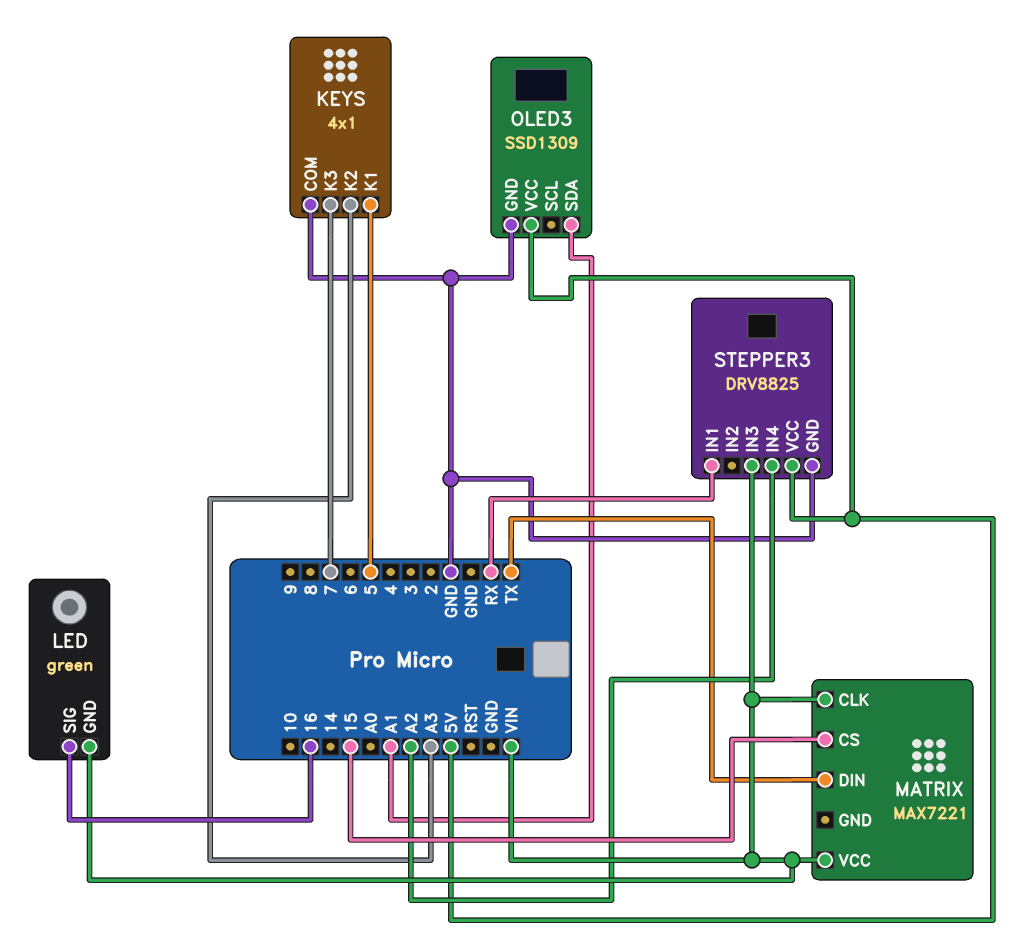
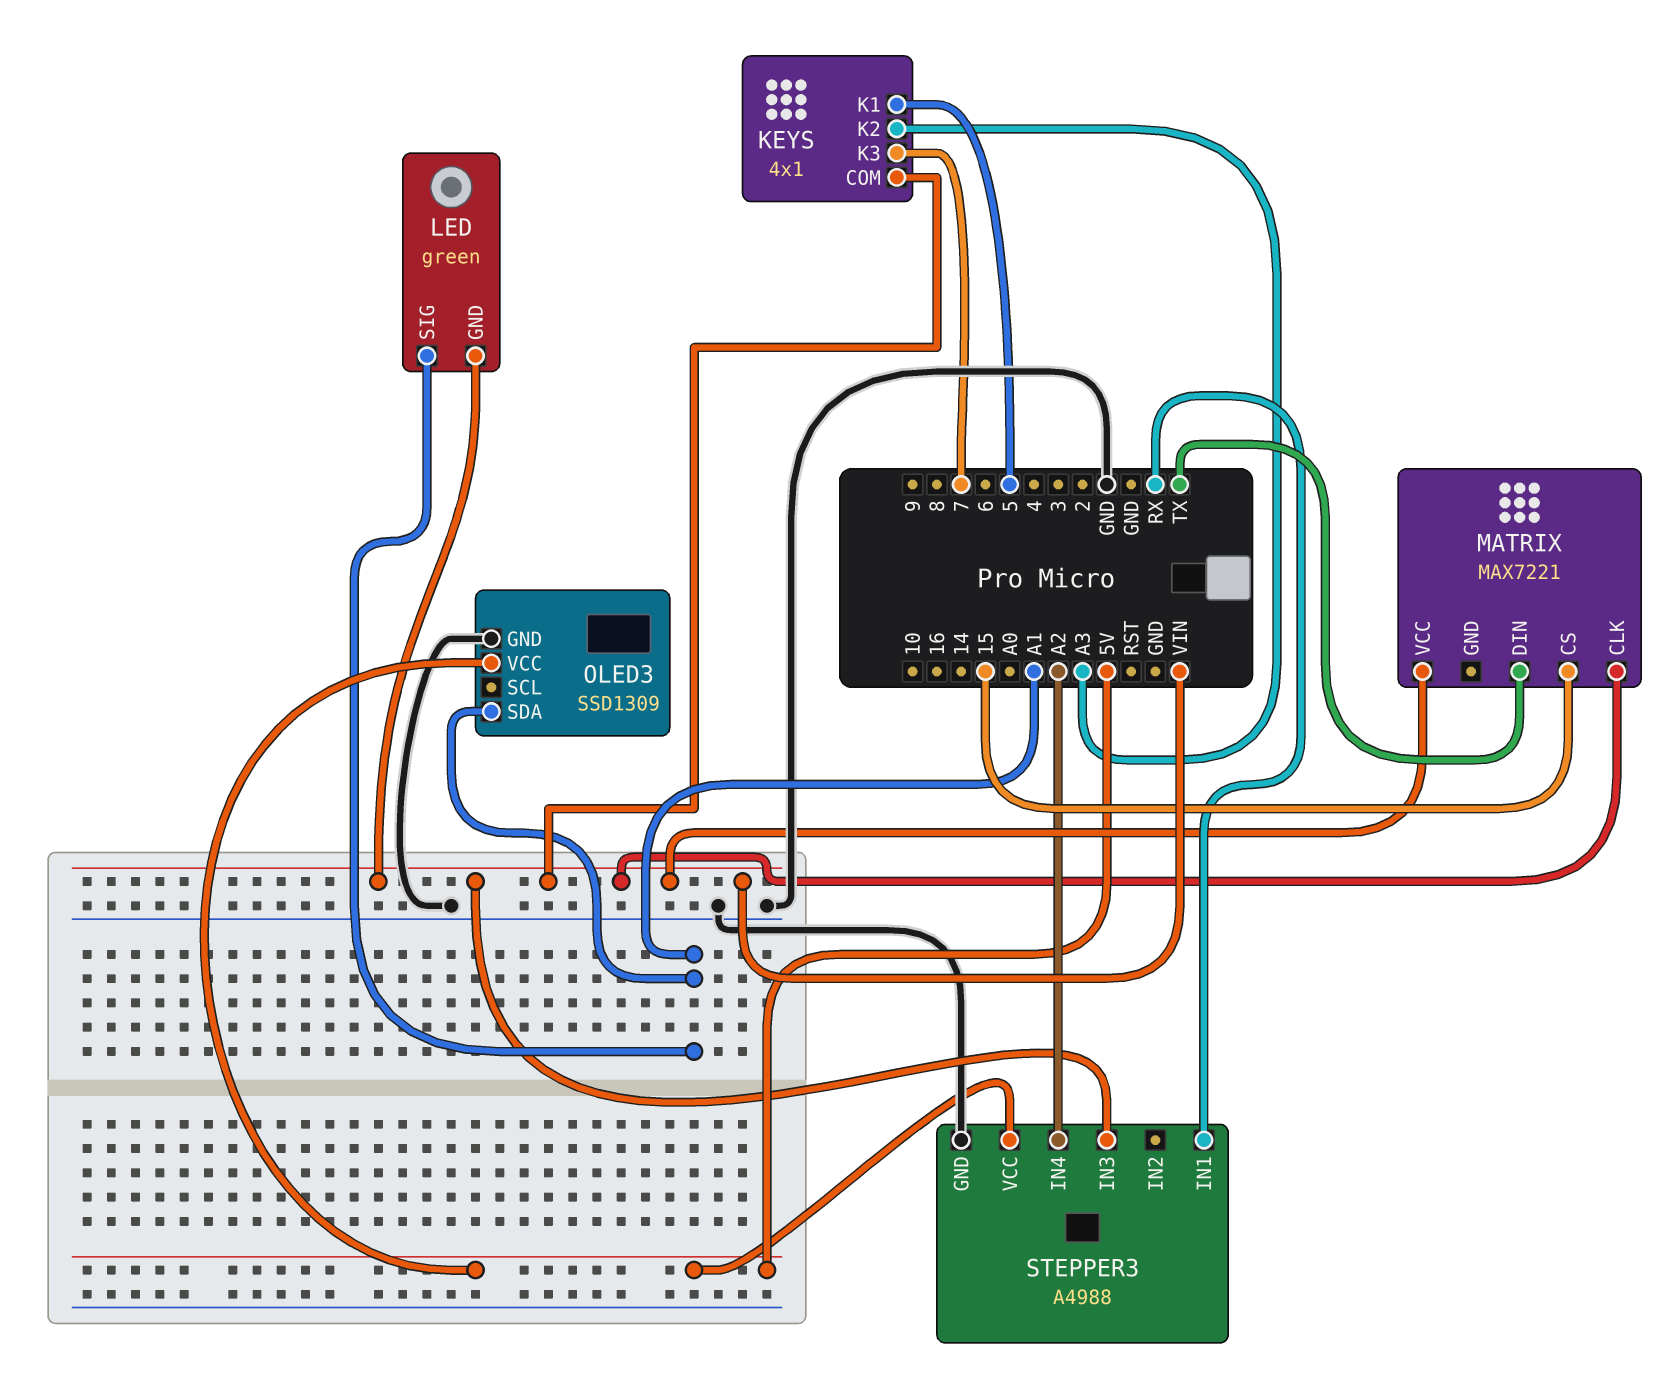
KEYS pin COM: GND -> VIN
LED pin SIG: 16 -> A1
STEPPER3: DRV8825 -> A4988

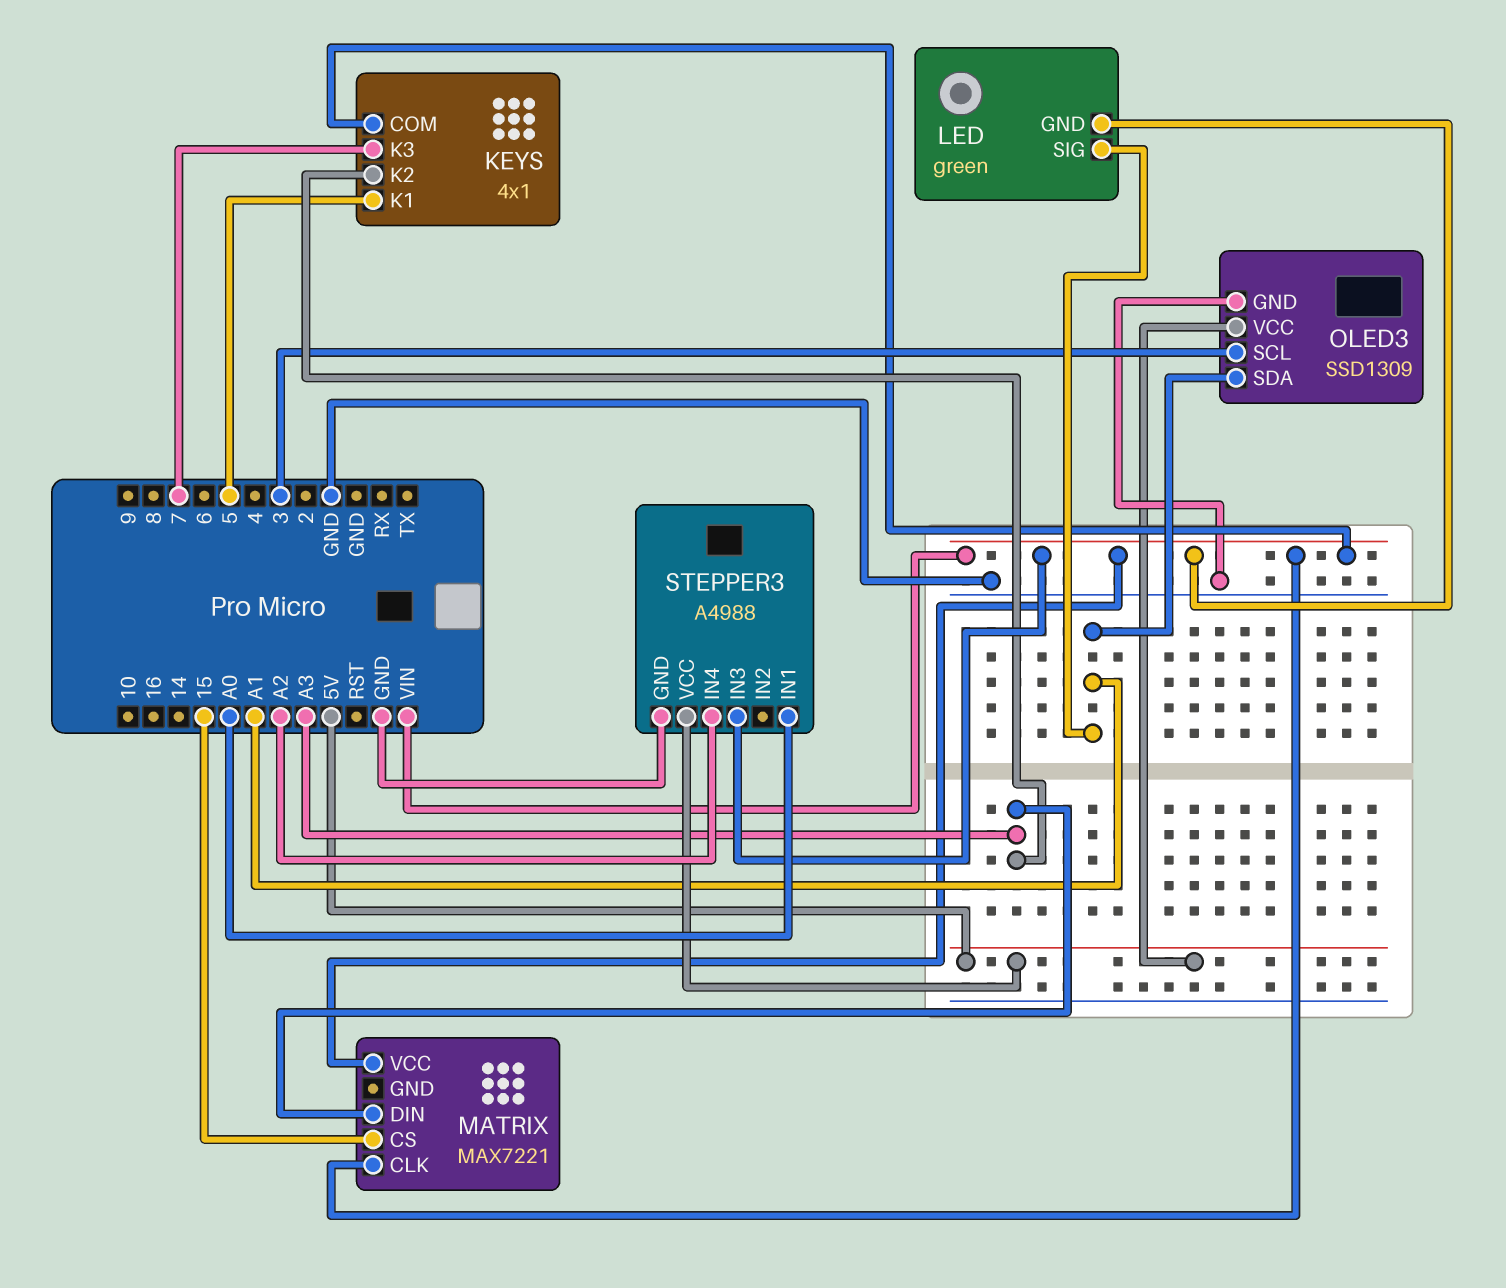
MATRIX pin DIN: TX -> A3
OLED3 pin SCL: none -> 3
STEPPER3 pin IN1: RX -> A0

